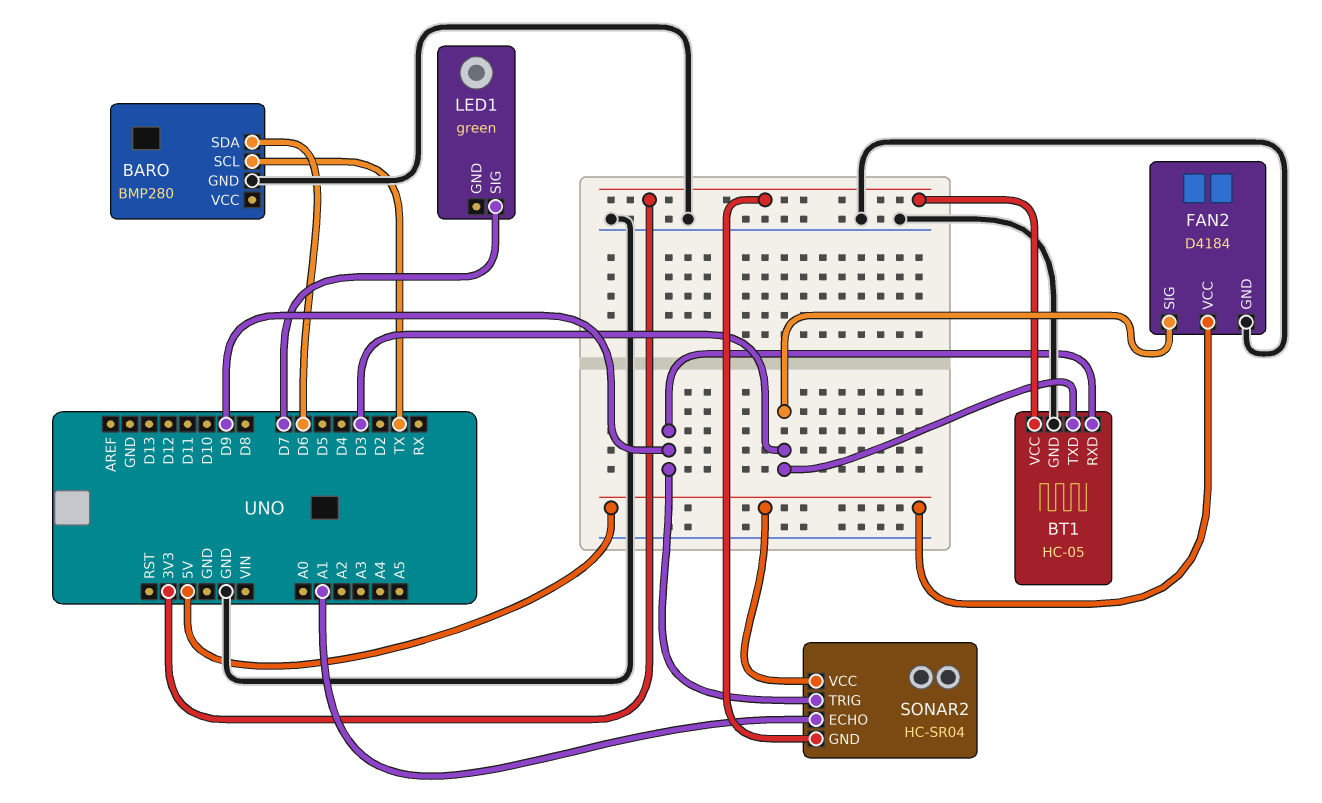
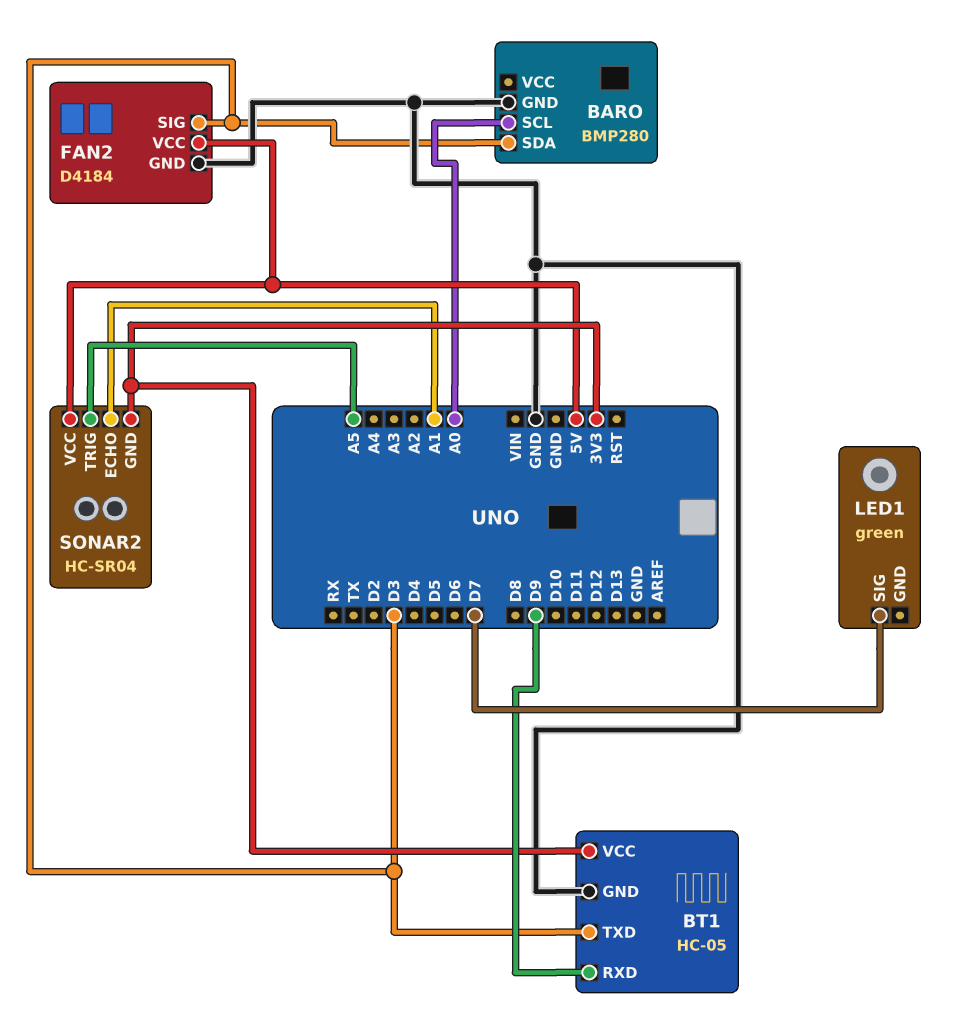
BARO pin SCL: TX -> A0
BARO pin SDA: D6 -> D3
SONAR2 pin TRIG: D9 -> A5

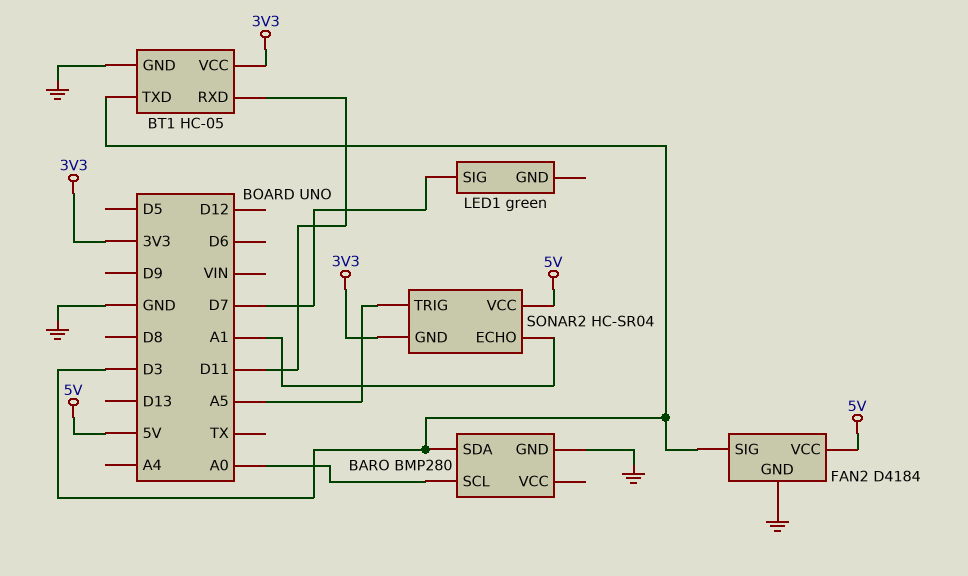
BT1 pin RXD: D9 -> D11

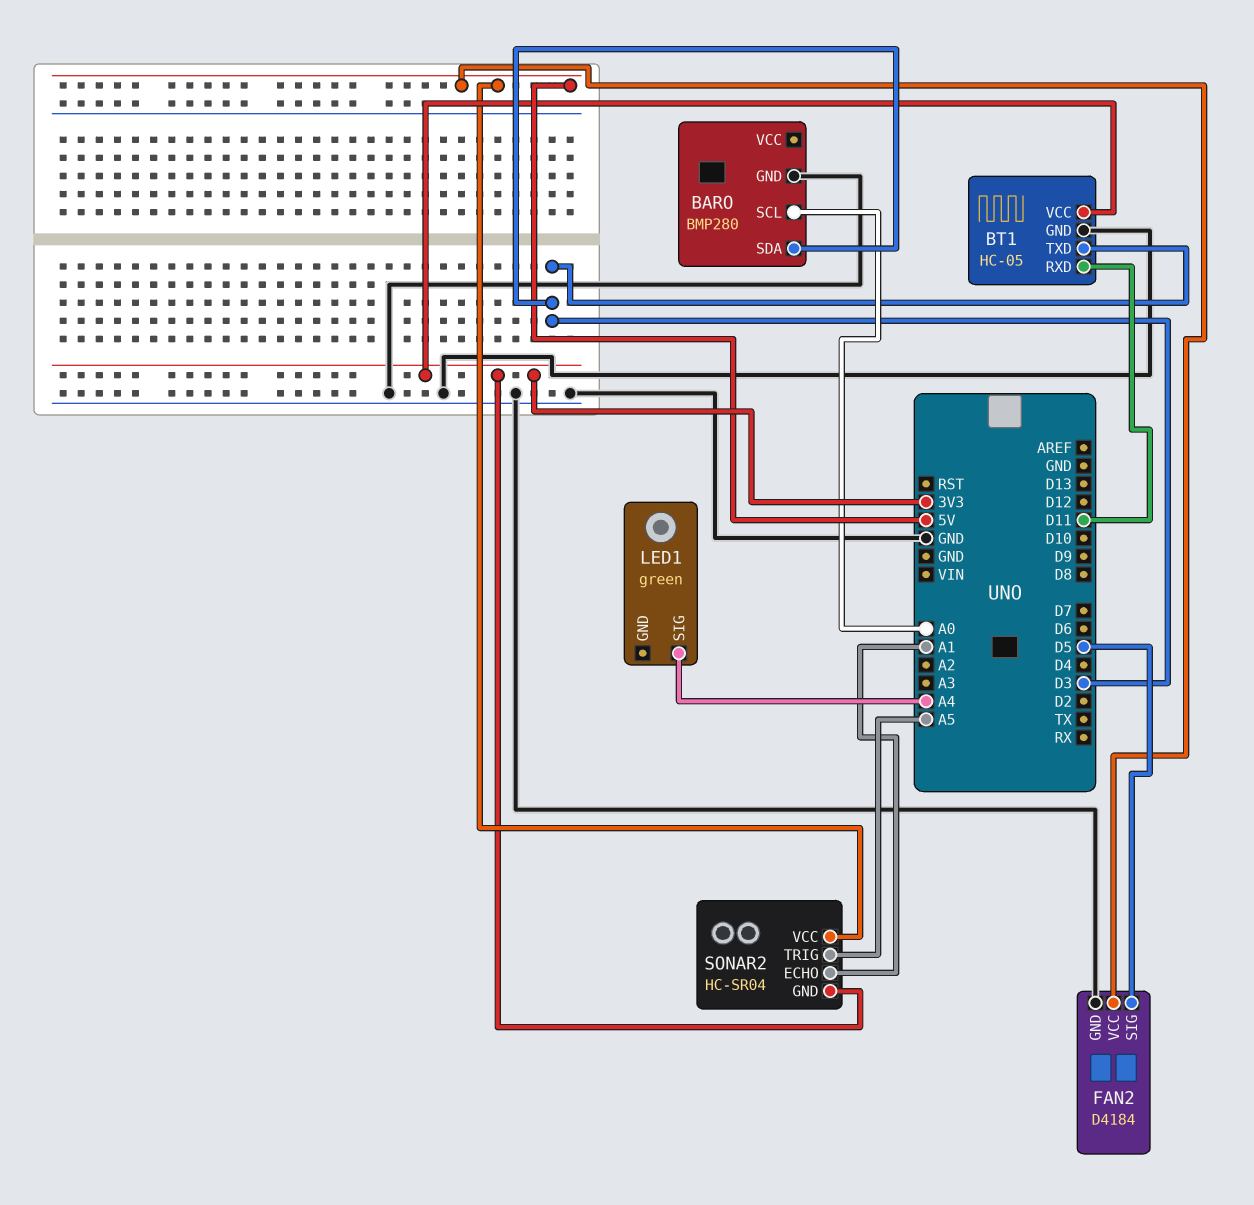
FAN2 pin SIG: D3 -> D5
LED1 pin SIG: D7 -> A4

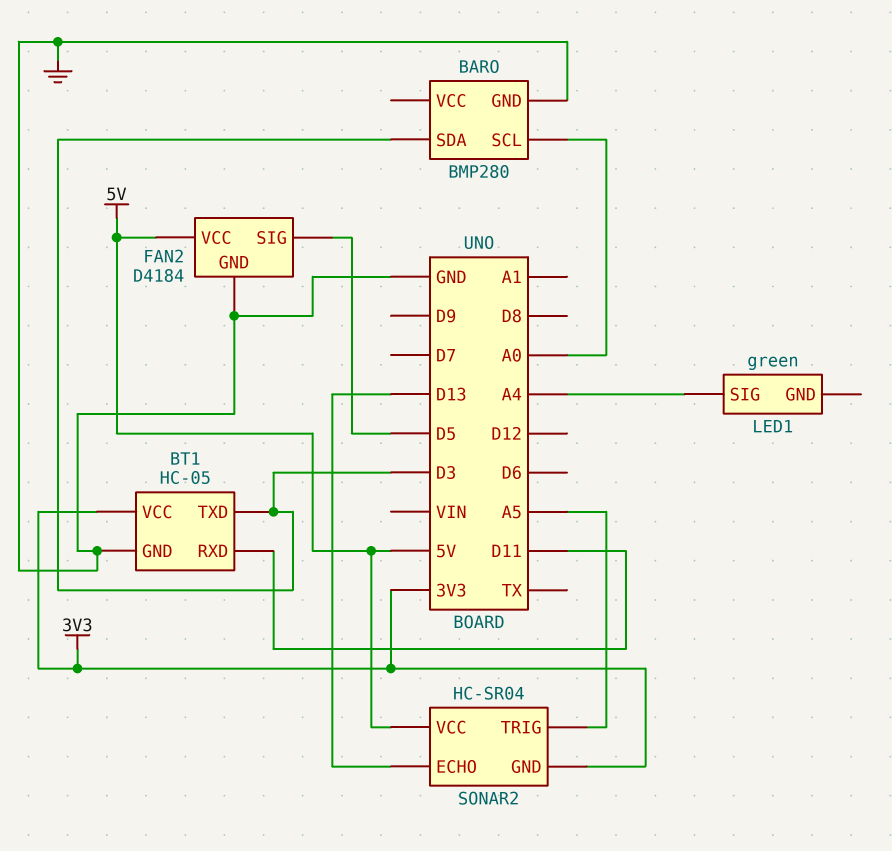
SONAR2 pin ECHO: A1 -> D13

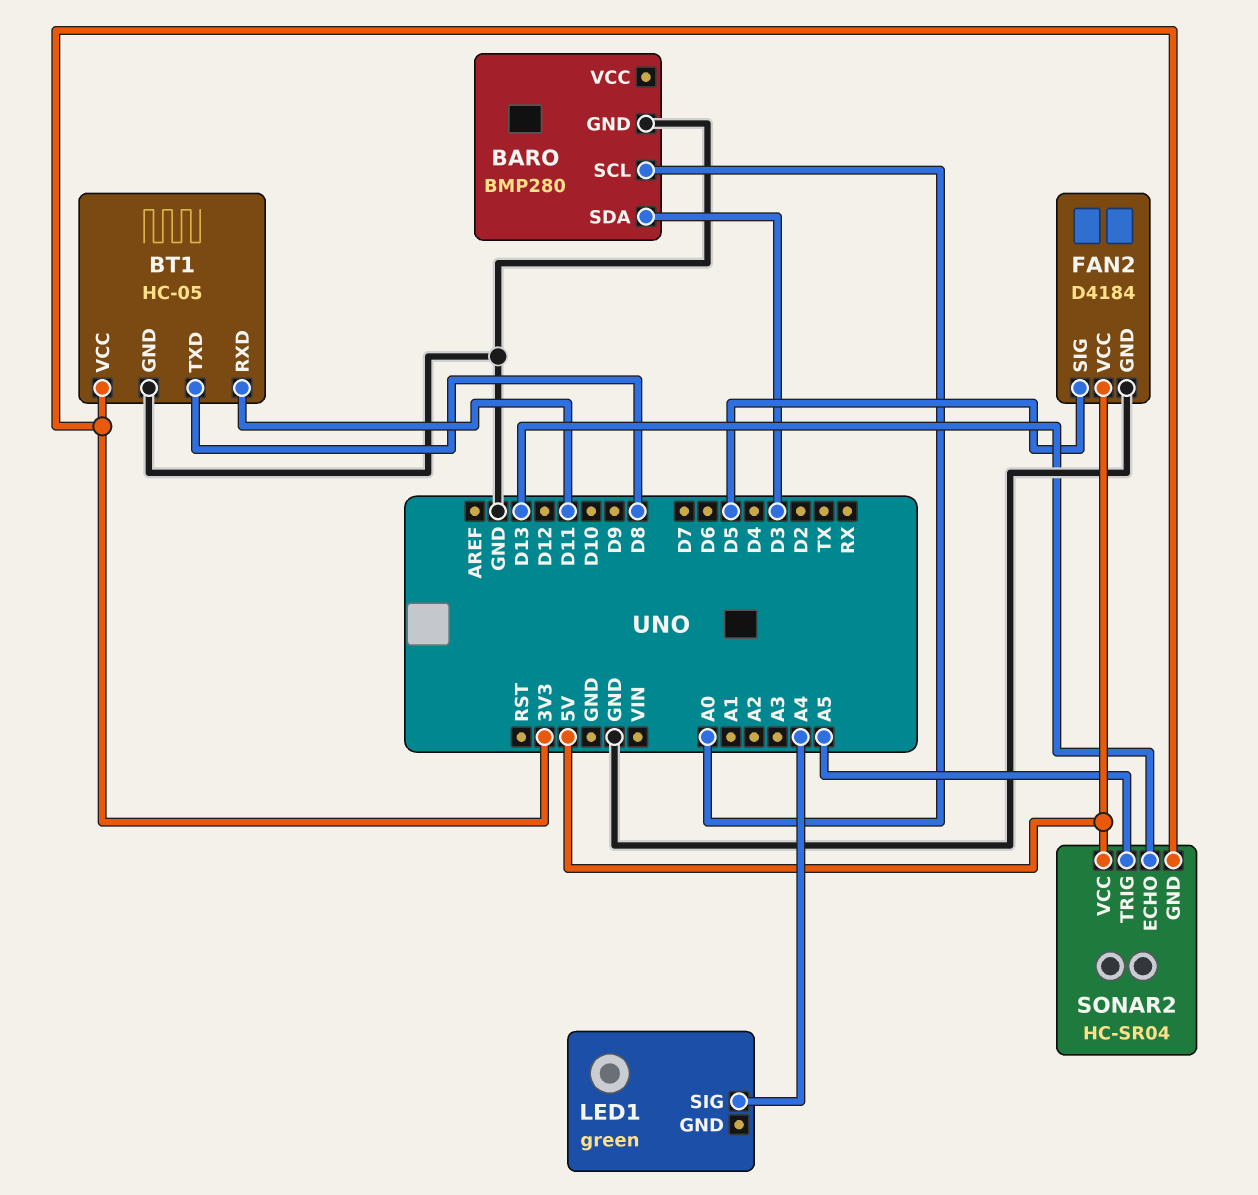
BT1 pin TXD: D3 -> D8

